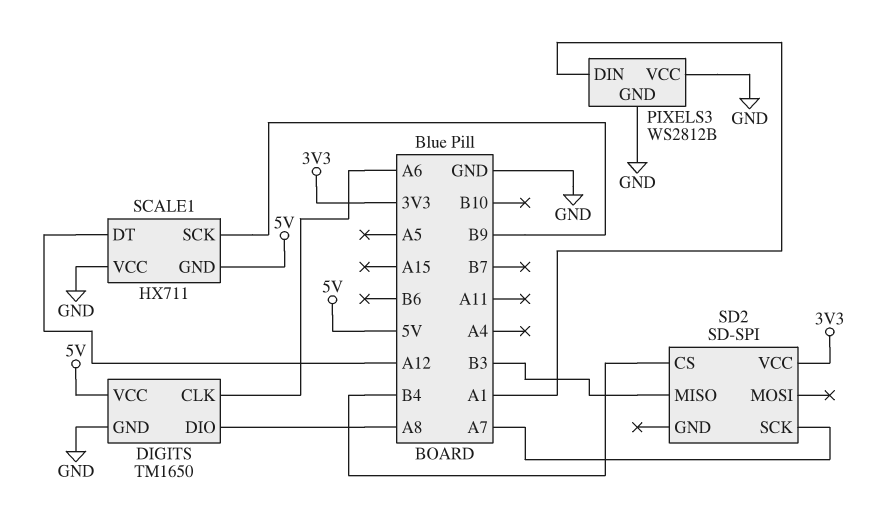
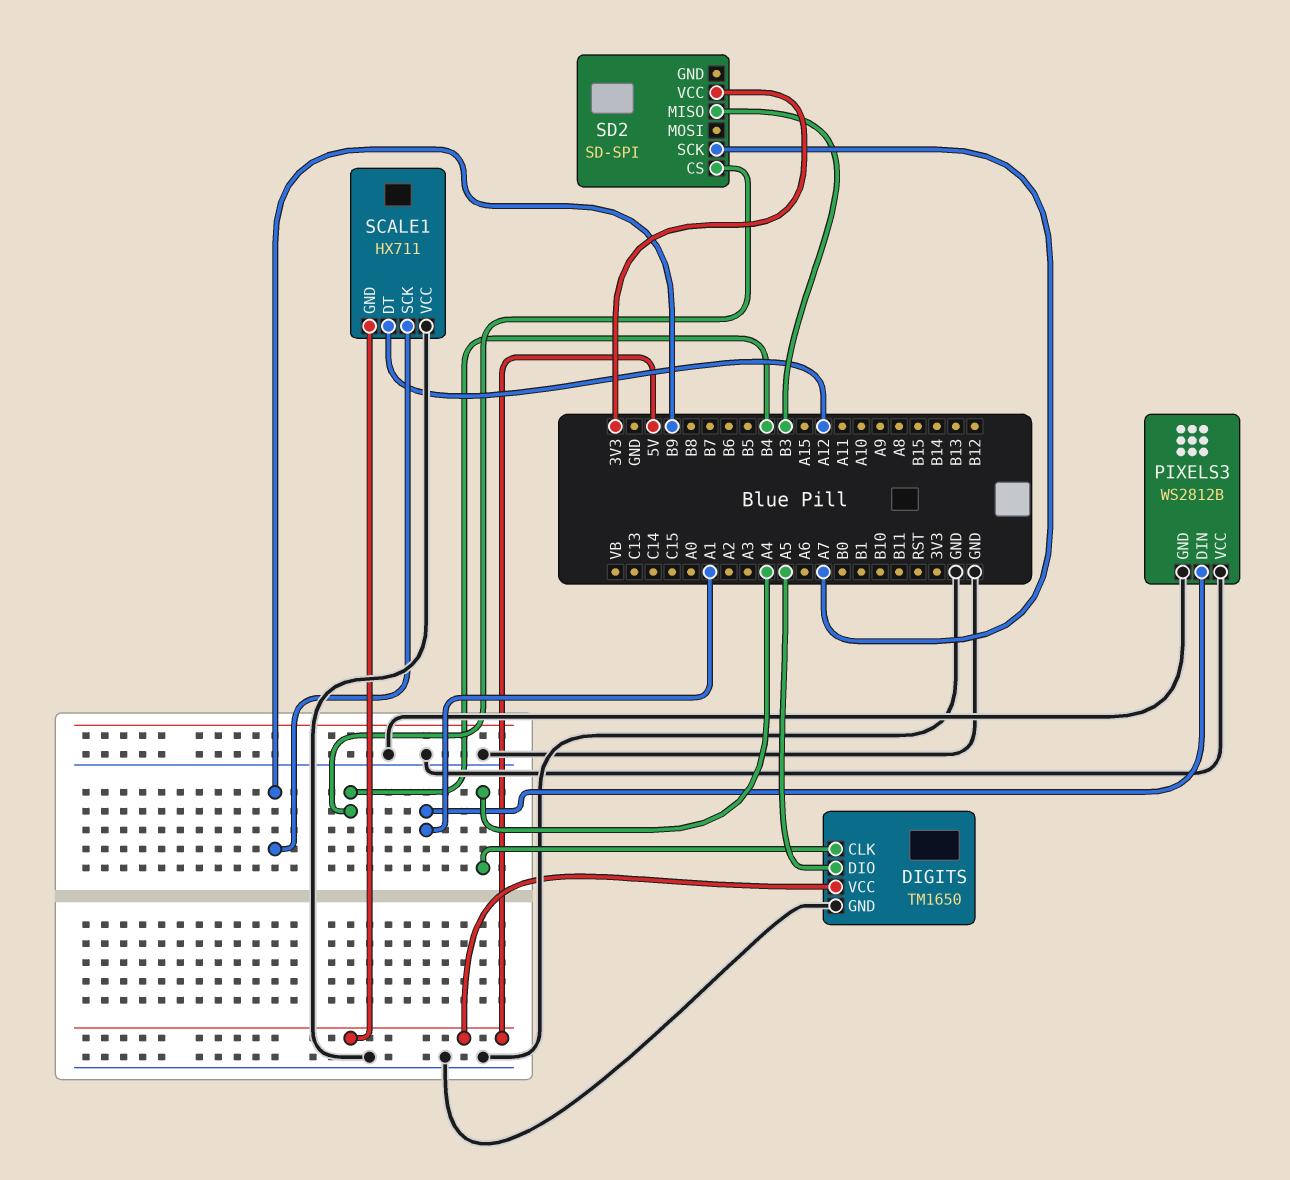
DIGITS pin CLK: A6 -> A4
DIGITS pin DIO: A8 -> A5

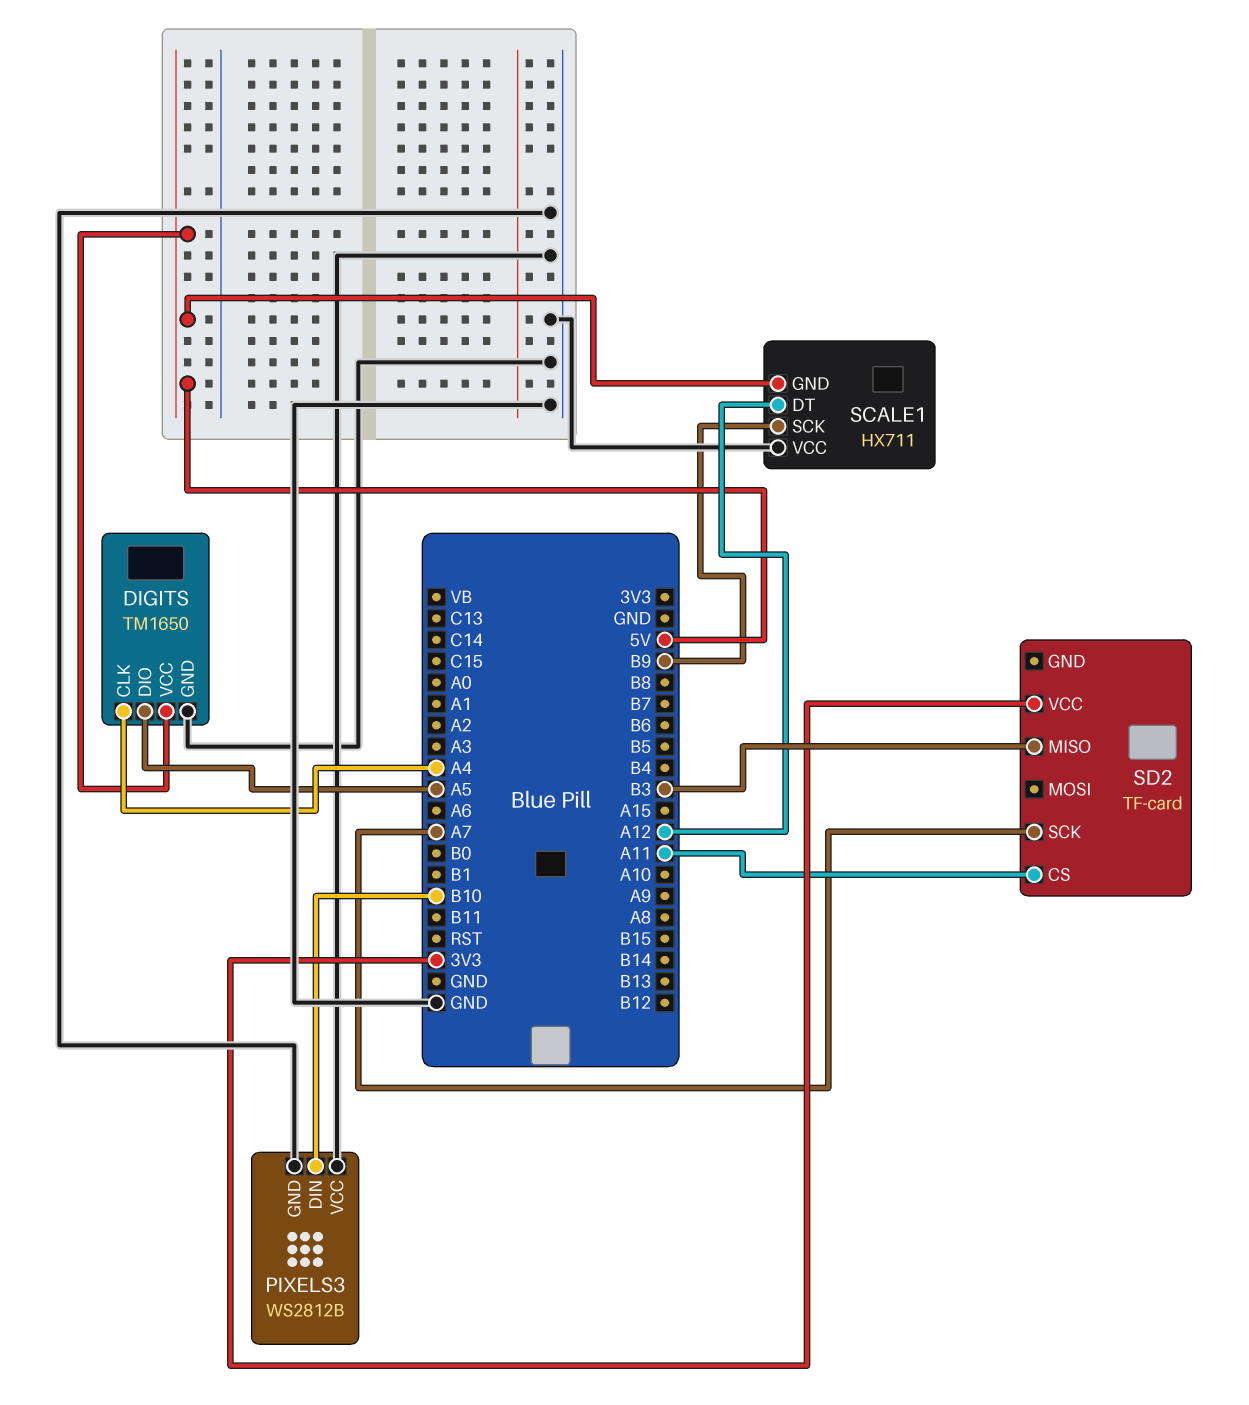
PIXELS3 pin DIN: A1 -> B10
SD2: SD-SPI -> TF-card
SD2 pin CS: B4 -> A11

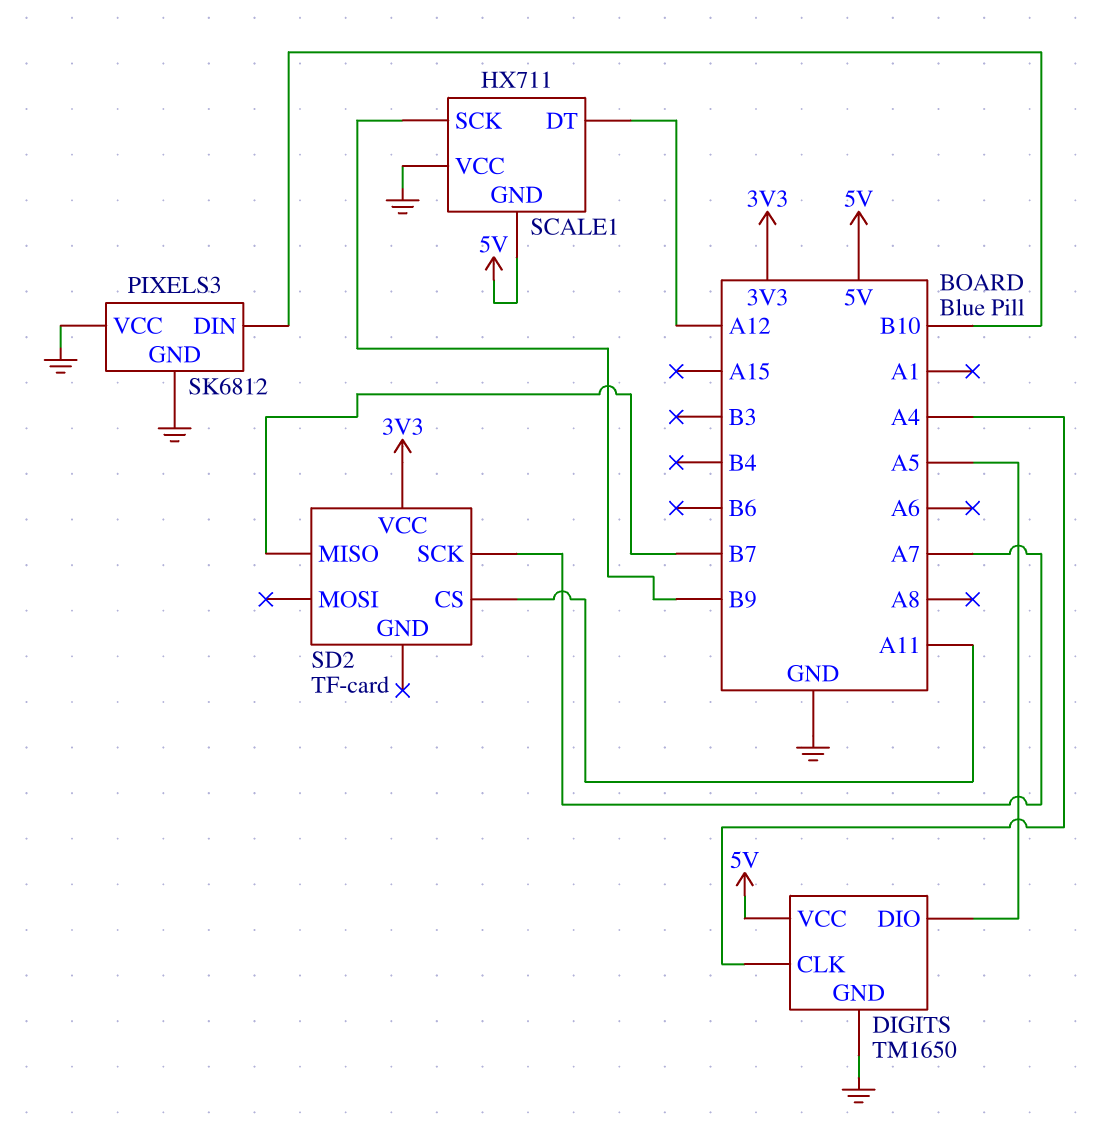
PIXELS3: WS2812B -> SK6812
SD2 pin MISO: B3 -> B7

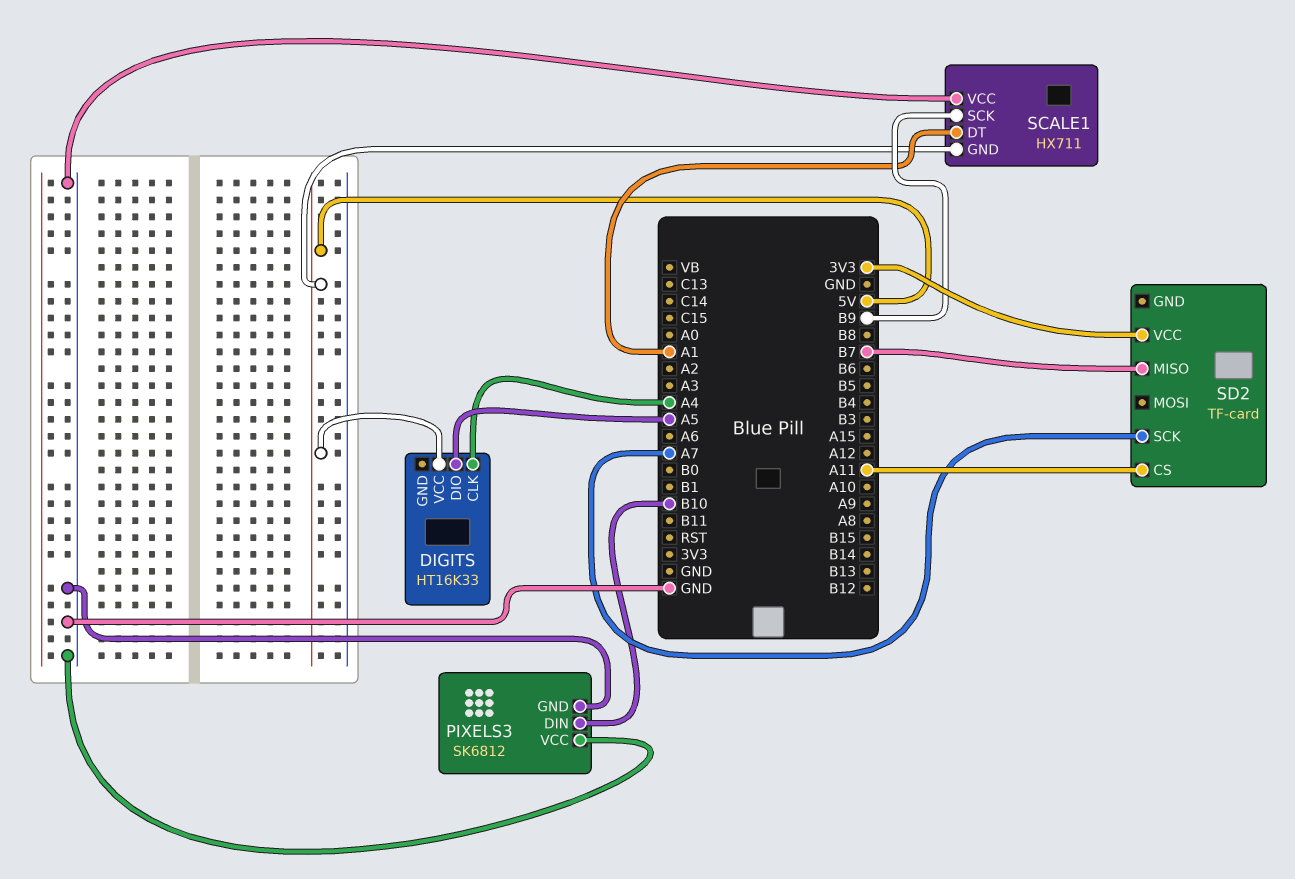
DIGITS: TM1650 -> HT16K33
DIGITS pin GND: GND -> none
SCALE1 pin DT: A12 -> A1

